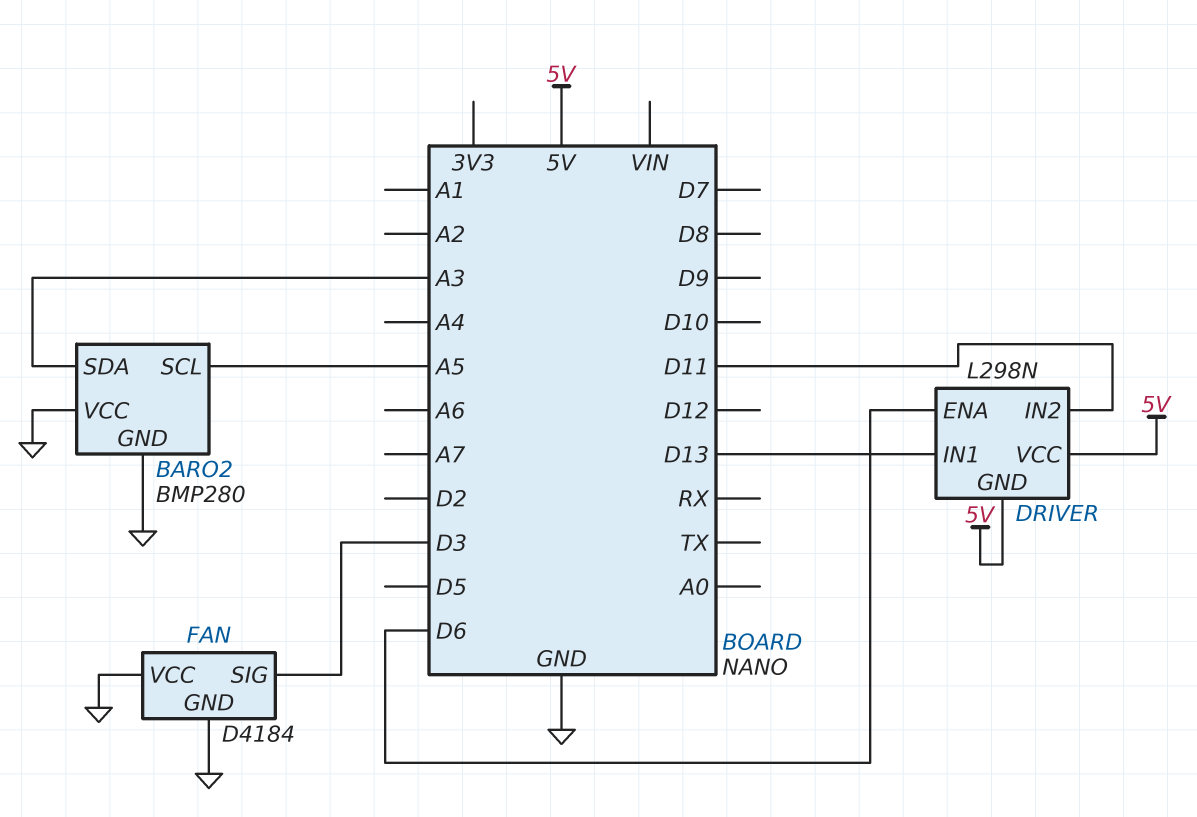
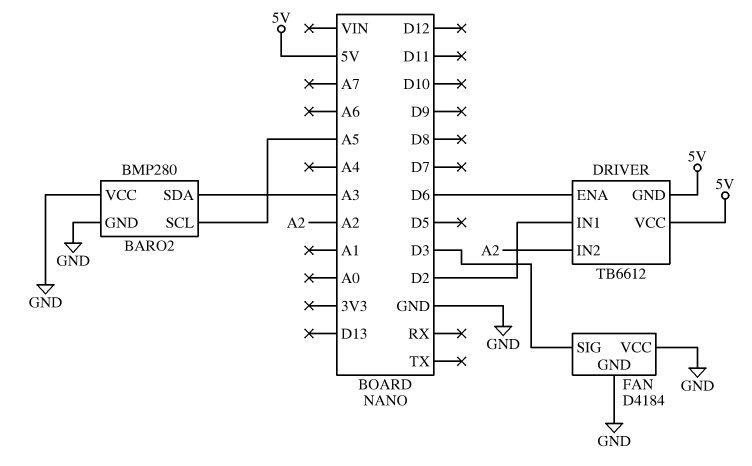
DRIVER: L298N -> TB6612
DRIVER pin IN1: D13 -> D2
DRIVER pin IN2: D11 -> A2

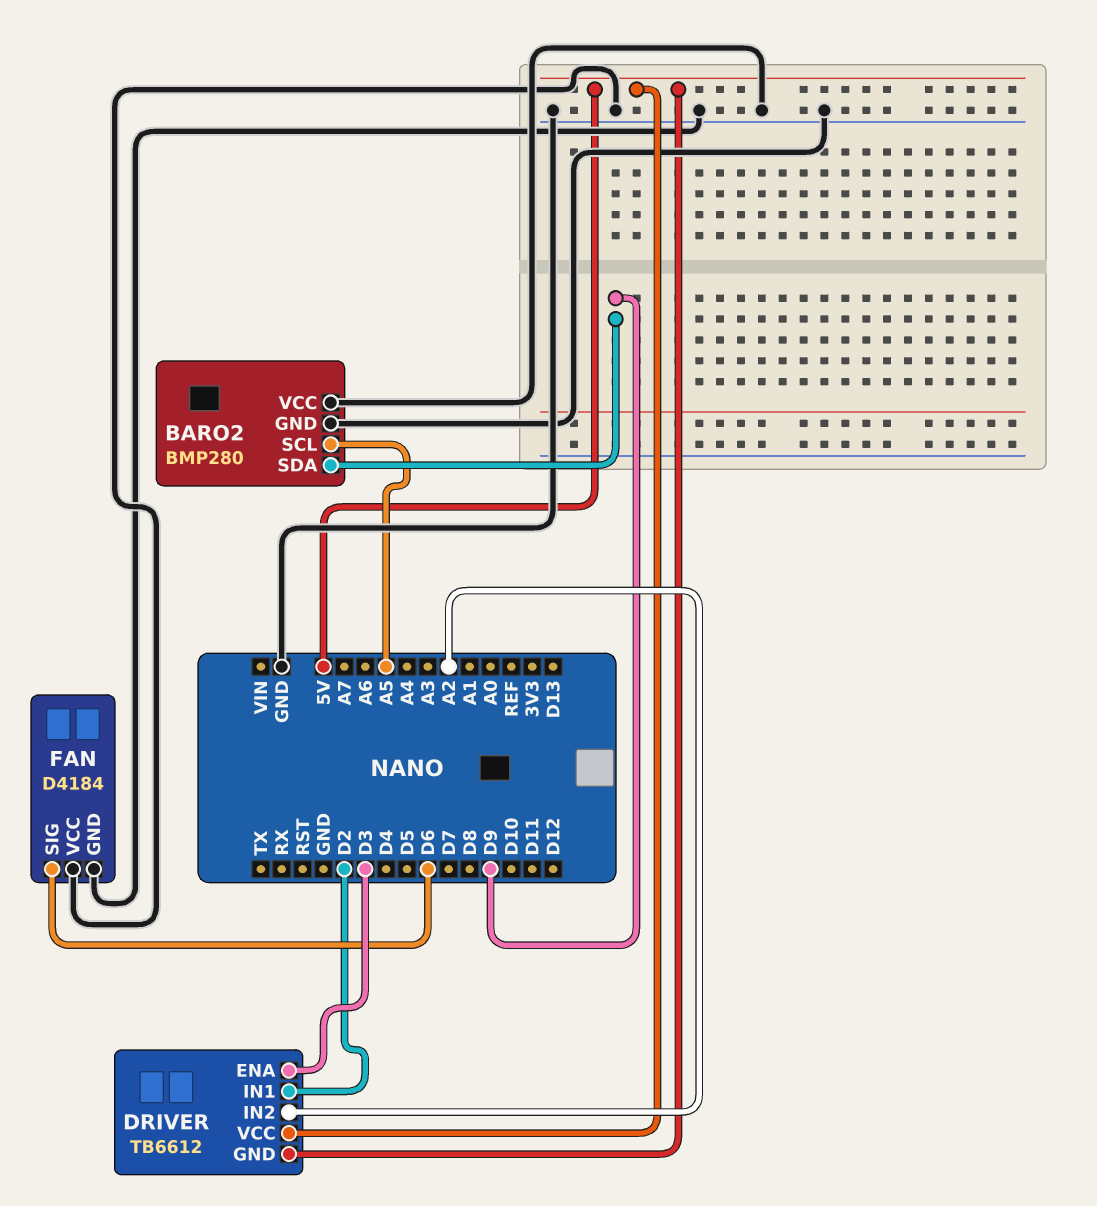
BARO2 pin SDA: A3 -> D9
DRIVER pin ENA: D6 -> D3
FAN pin SIG: D3 -> D6

